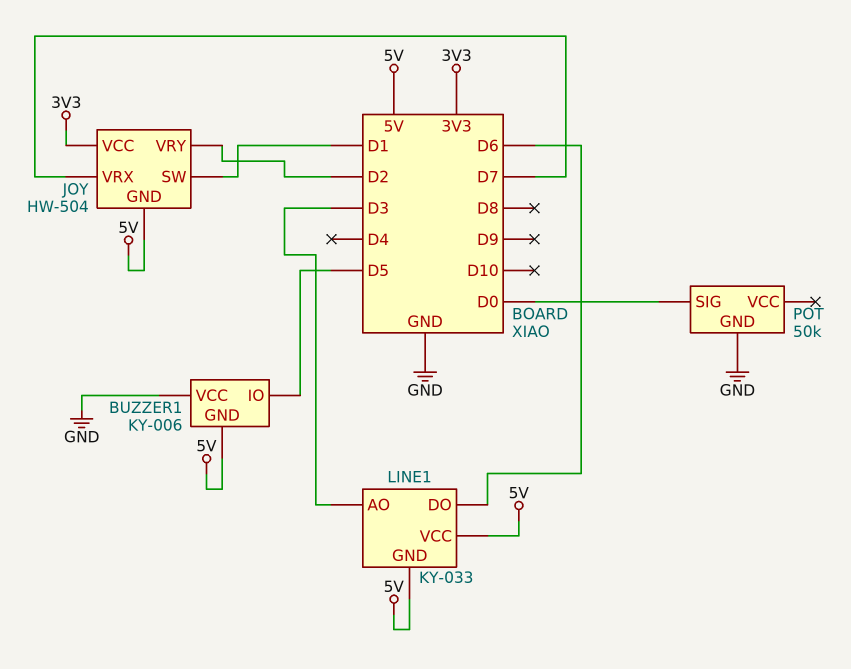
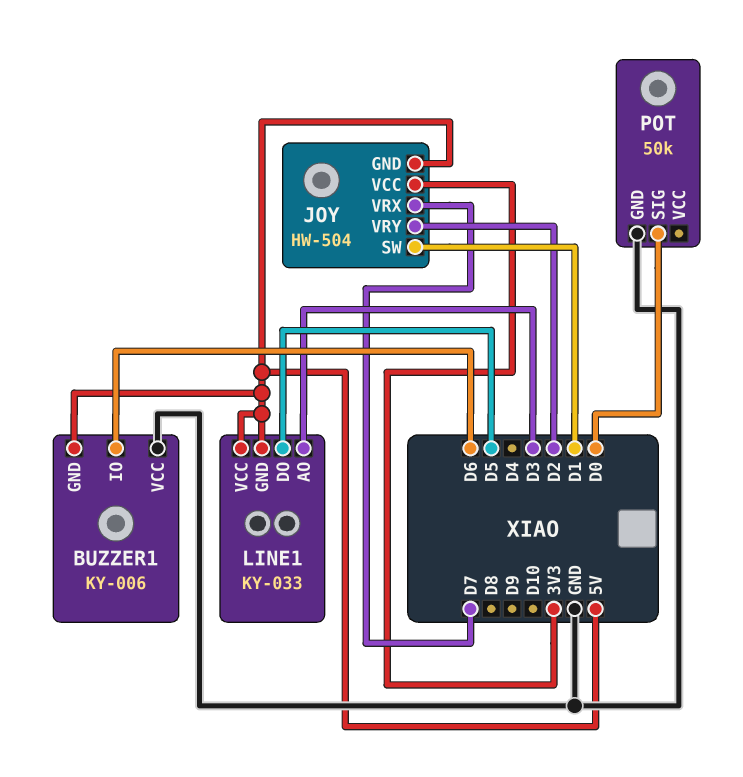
BUZZER1 pin IO: D5 -> D6
LINE1 pin DO: D6 -> D5

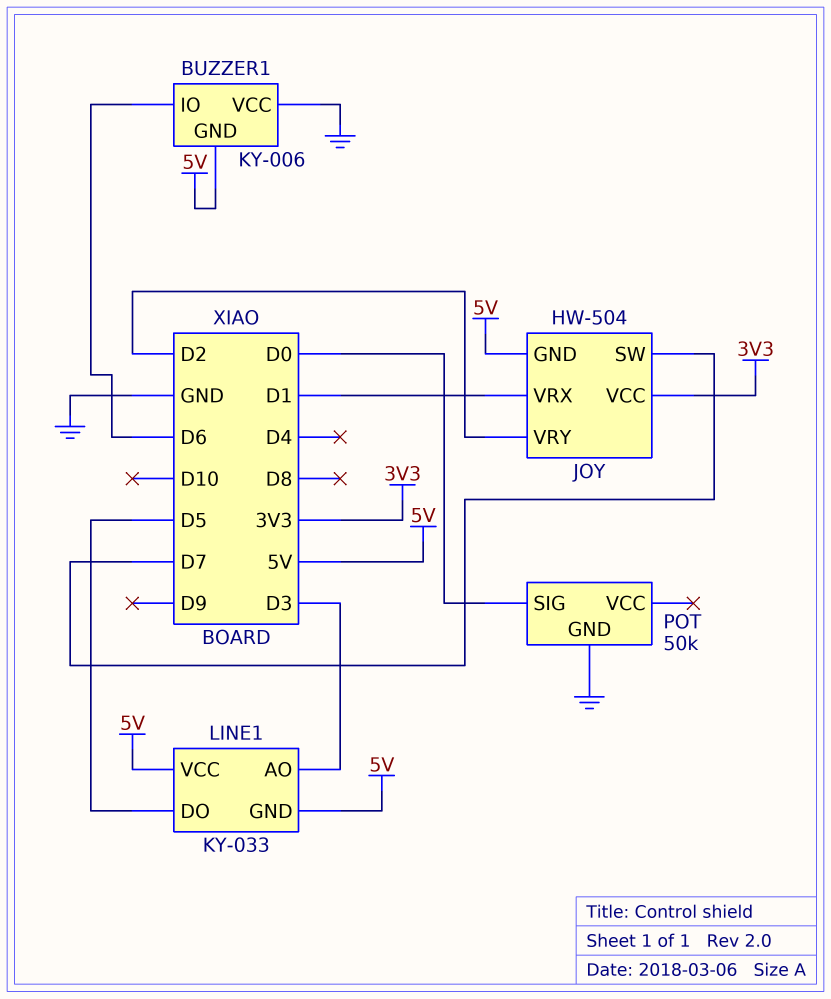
JOY pin SW: D1 -> D7
JOY pin VRX: D7 -> D1

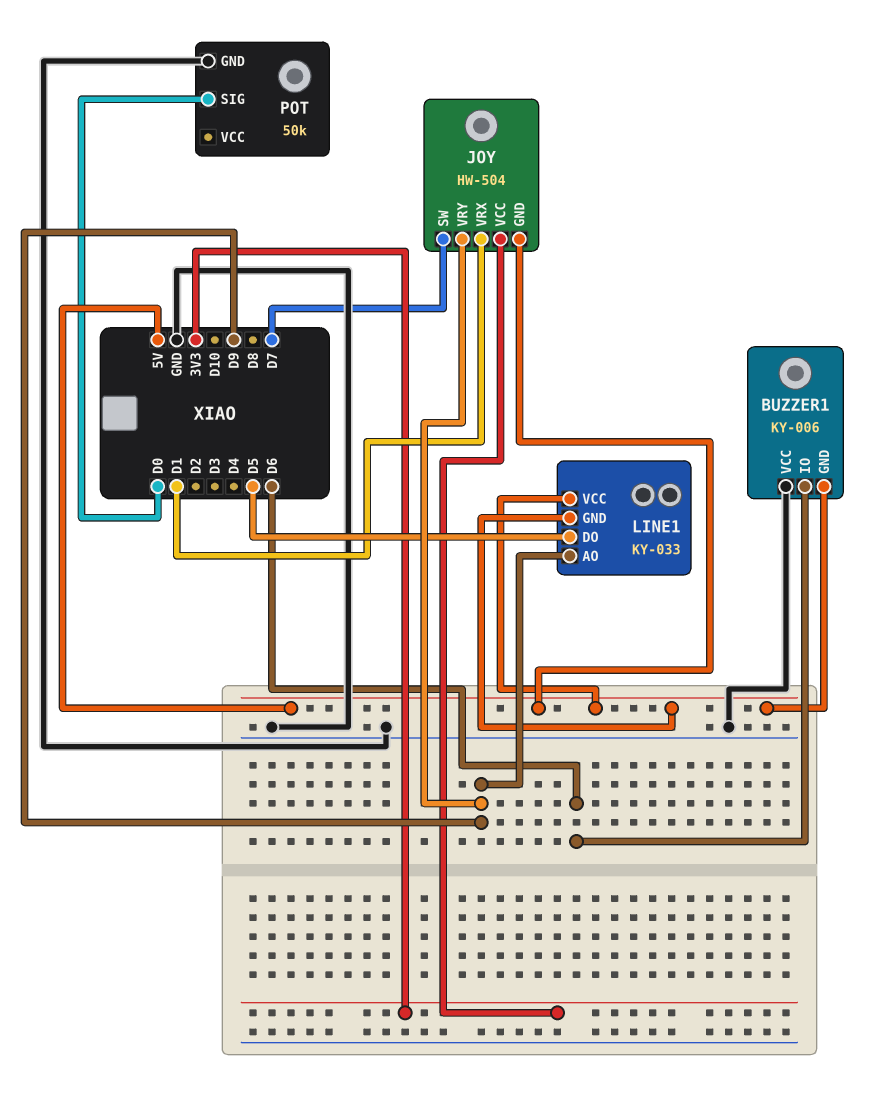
JOY pin VRY: D2 -> D9
LINE1 pin AO: D3 -> D9

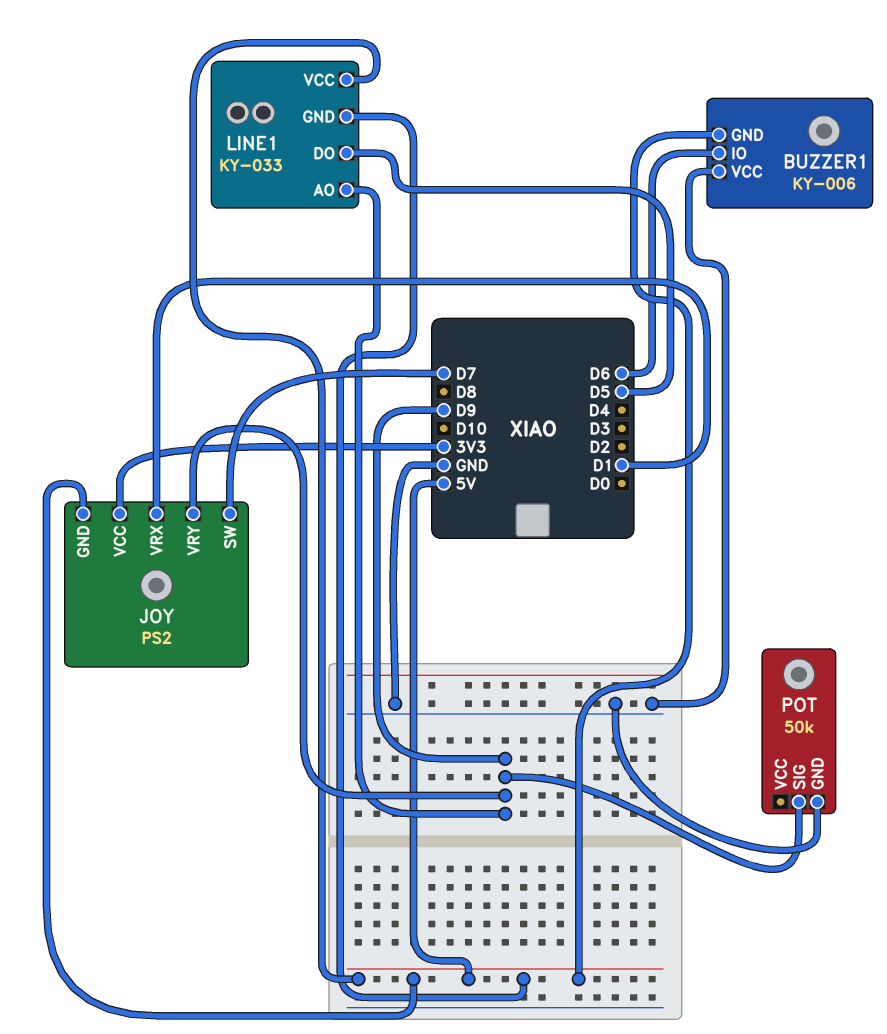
JOY: HW-504 -> PS2
POT pin SIG: D0 -> D9

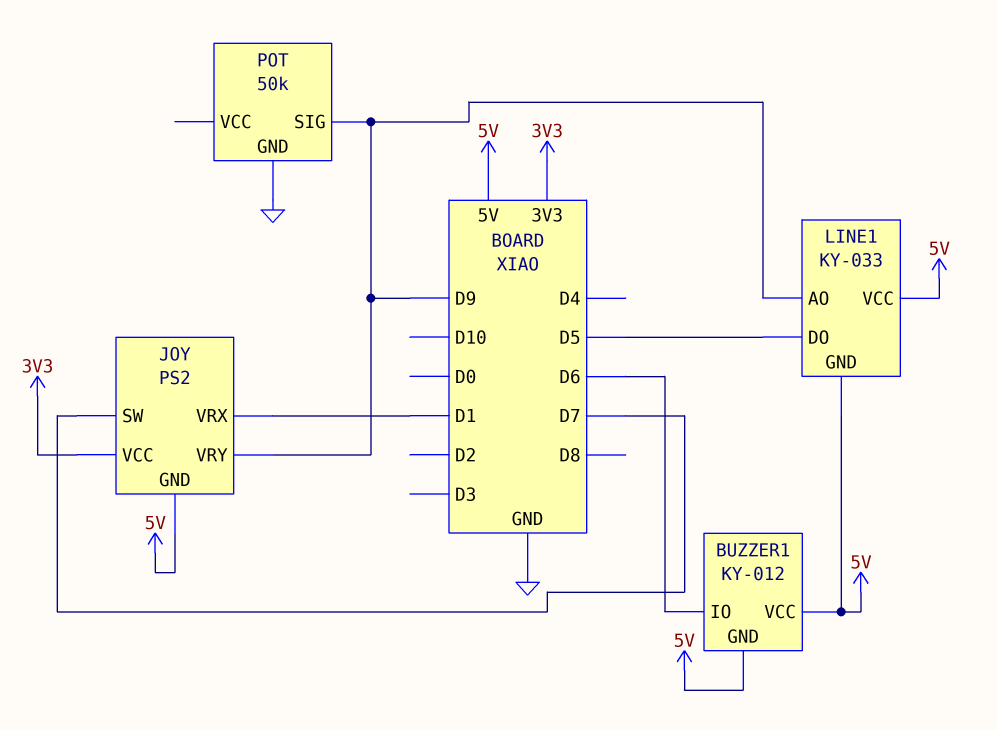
BUZZER1: KY-006 -> KY-012
BUZZER1 pin VCC: GND -> 5V

